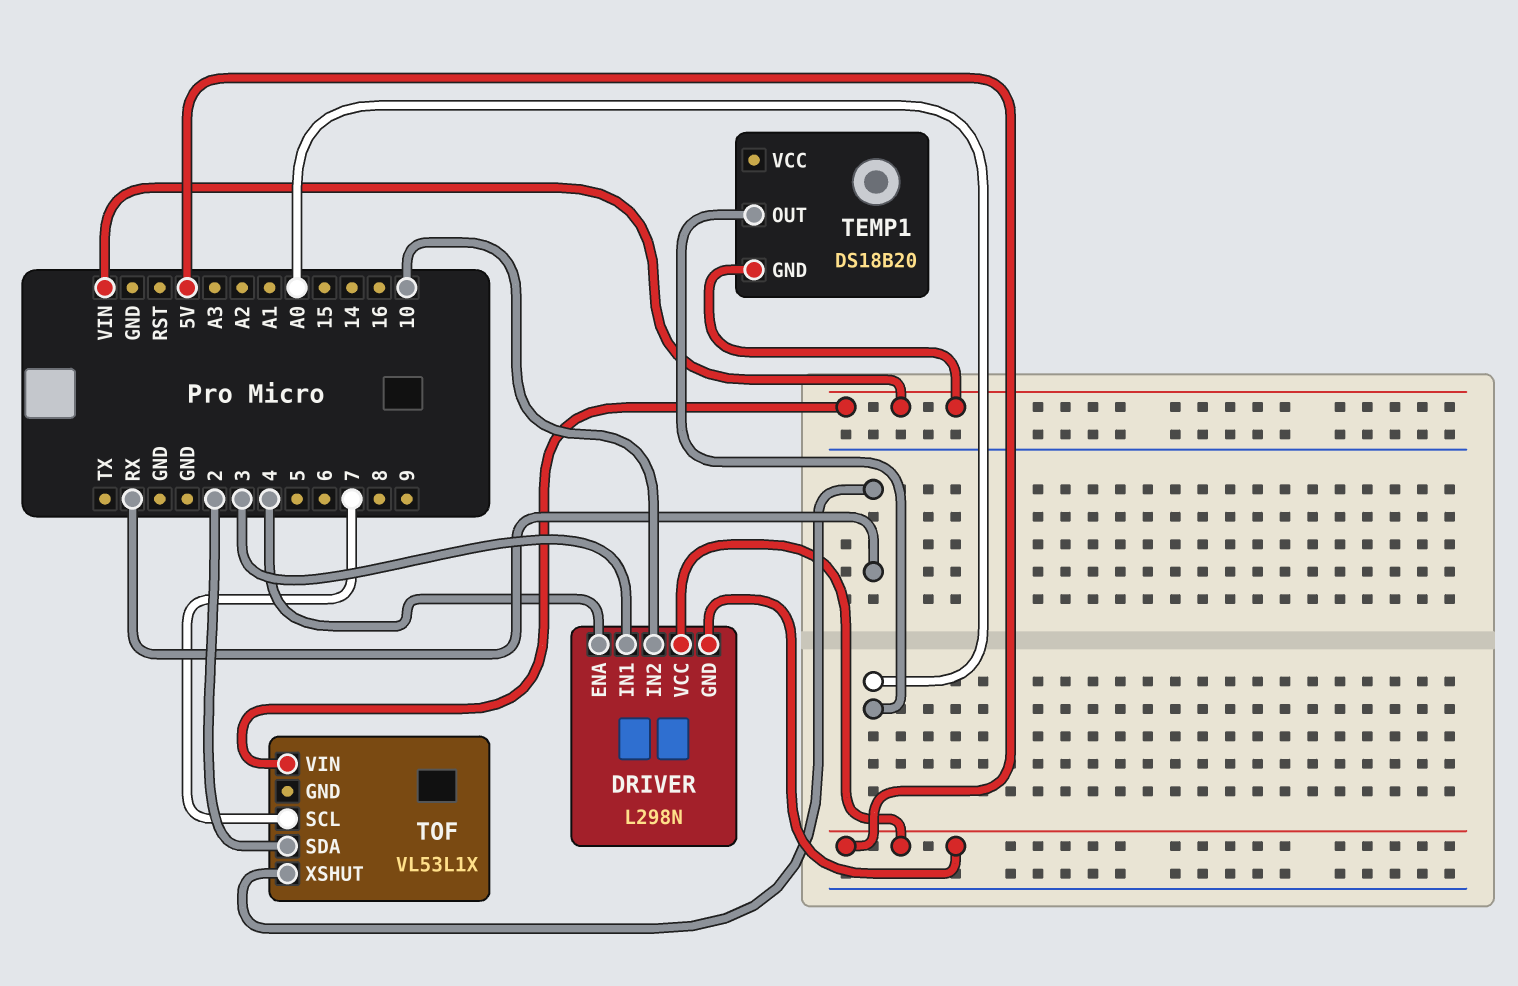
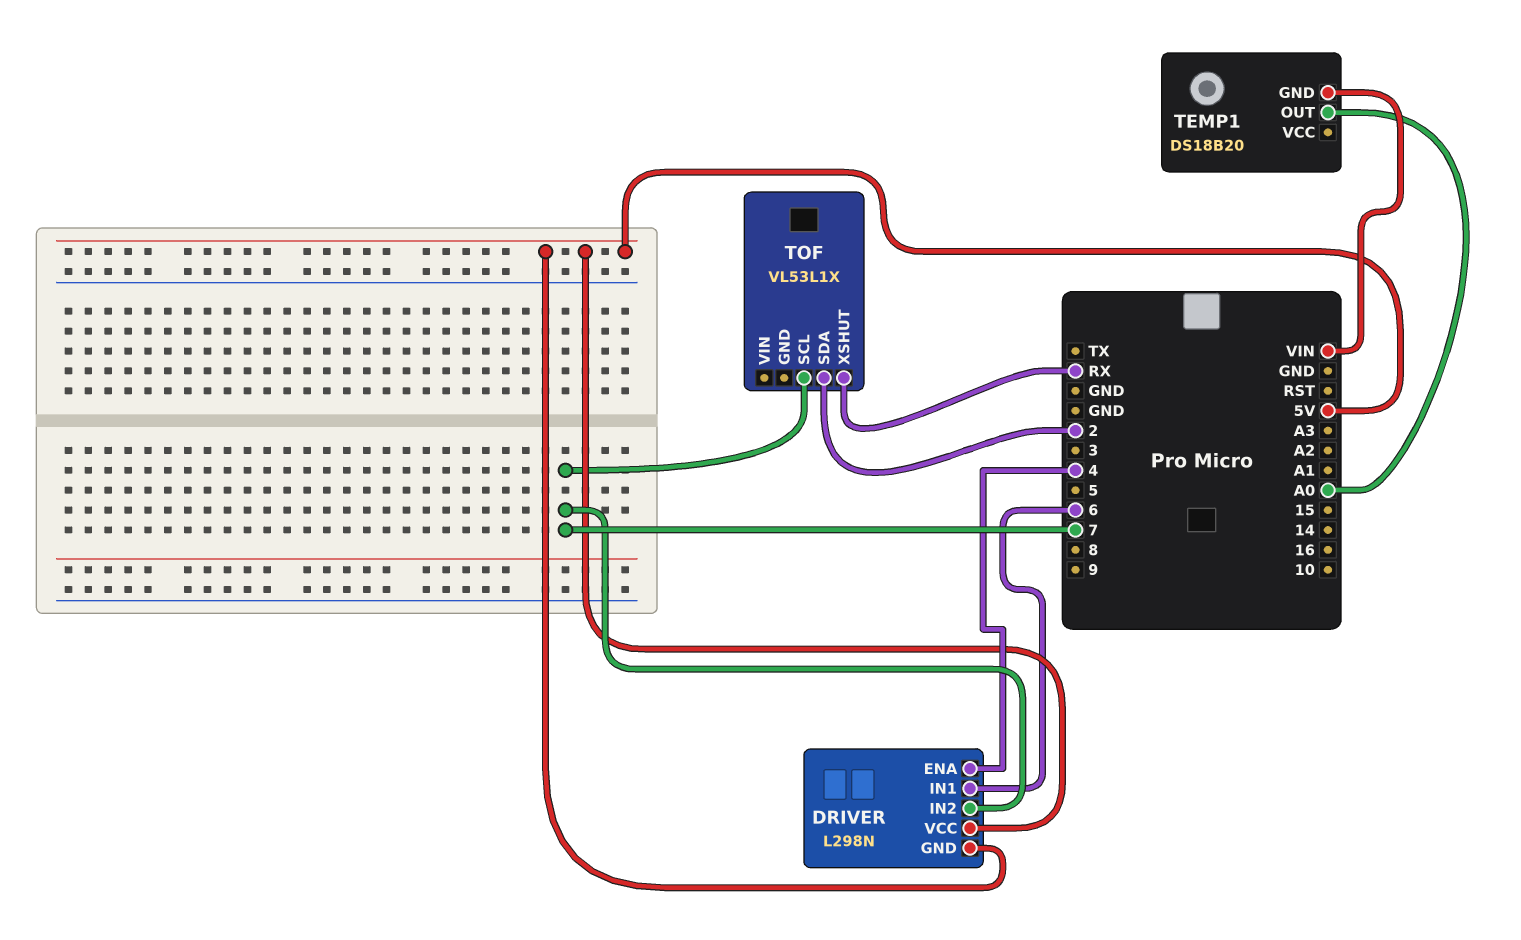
DRIVER pin IN1: 3 -> 6
DRIVER pin IN2: 10 -> 7
TOF pin VIN: VIN -> none

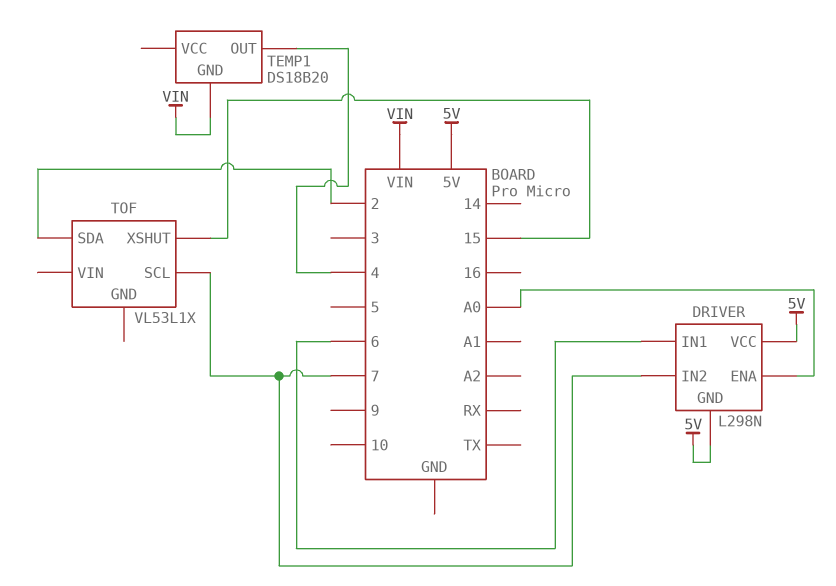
DRIVER pin ENA: 4 -> A0
TEMP1 pin OUT: A0 -> 4
TOF pin XSHUT: RX -> 15

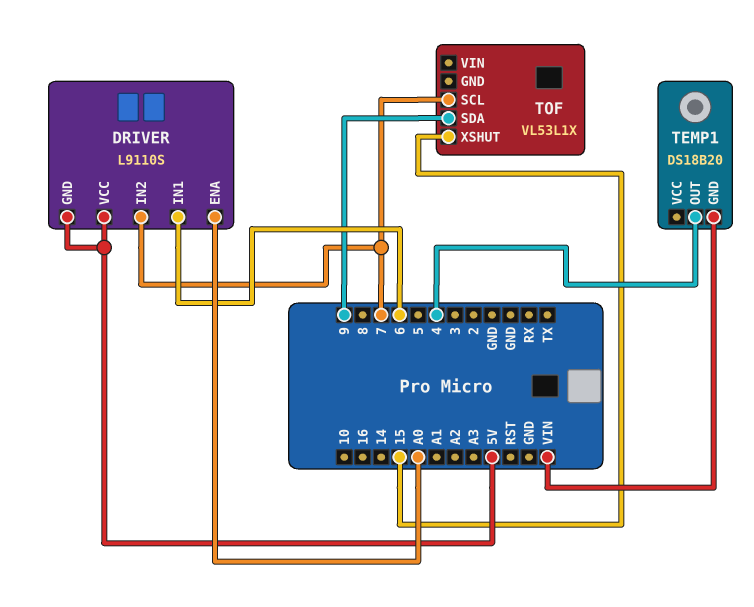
DRIVER: L298N -> L9110S
TOF pin SDA: 2 -> 9

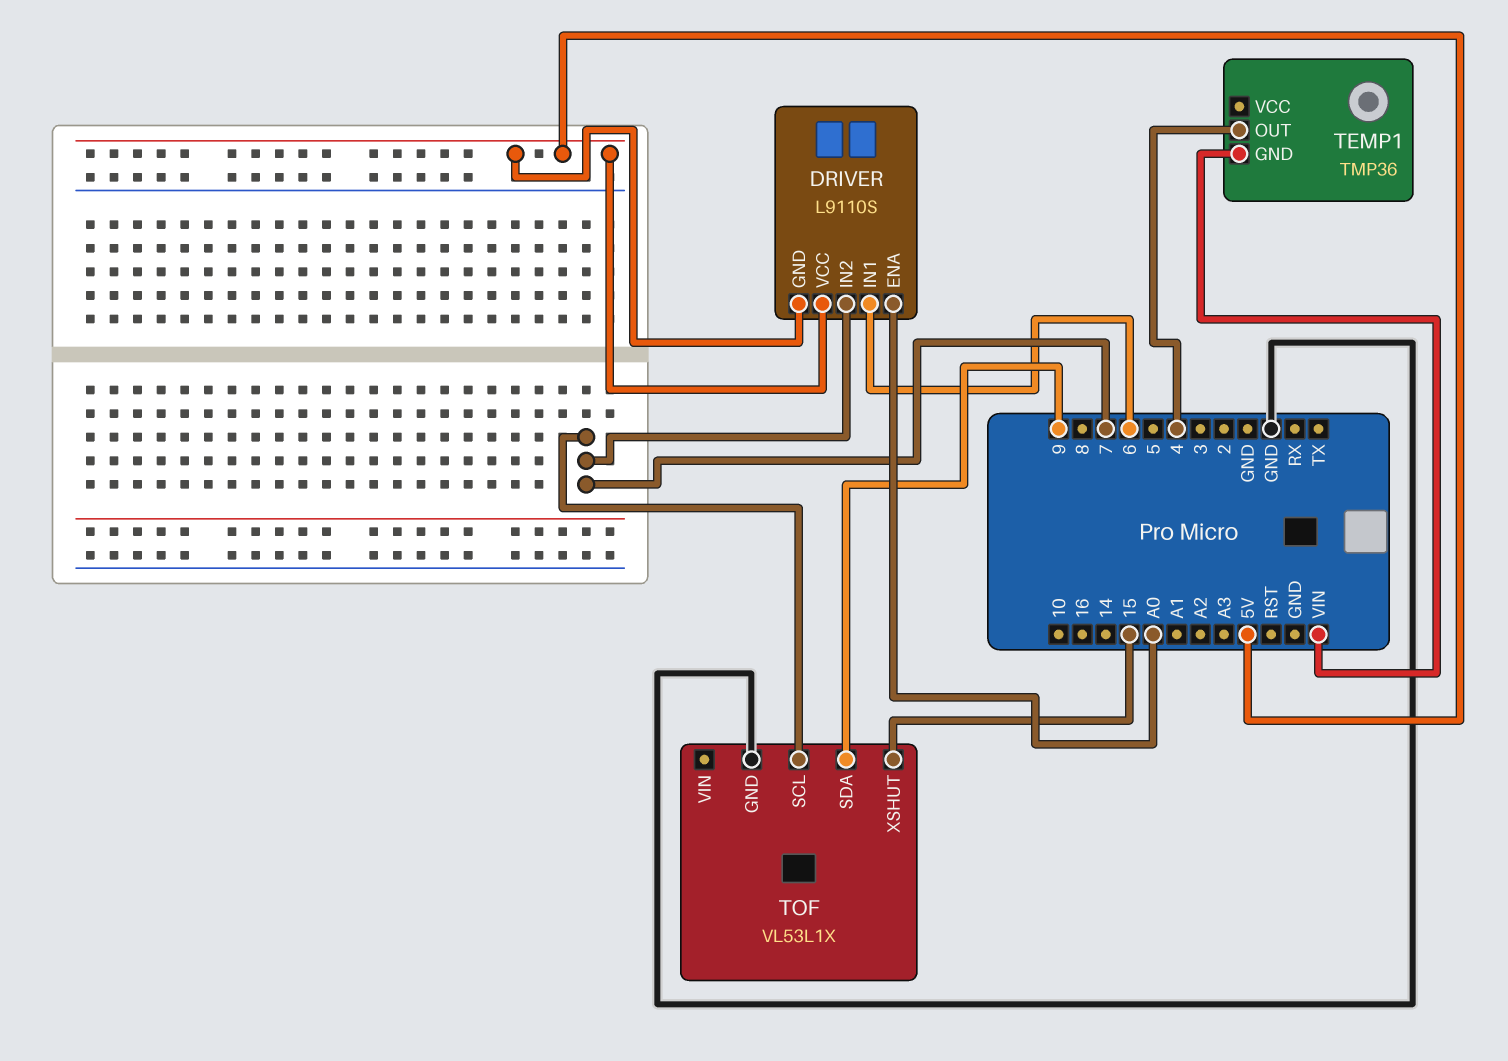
TEMP1: DS18B20 -> TMP36
TOF pin GND: none -> GND

